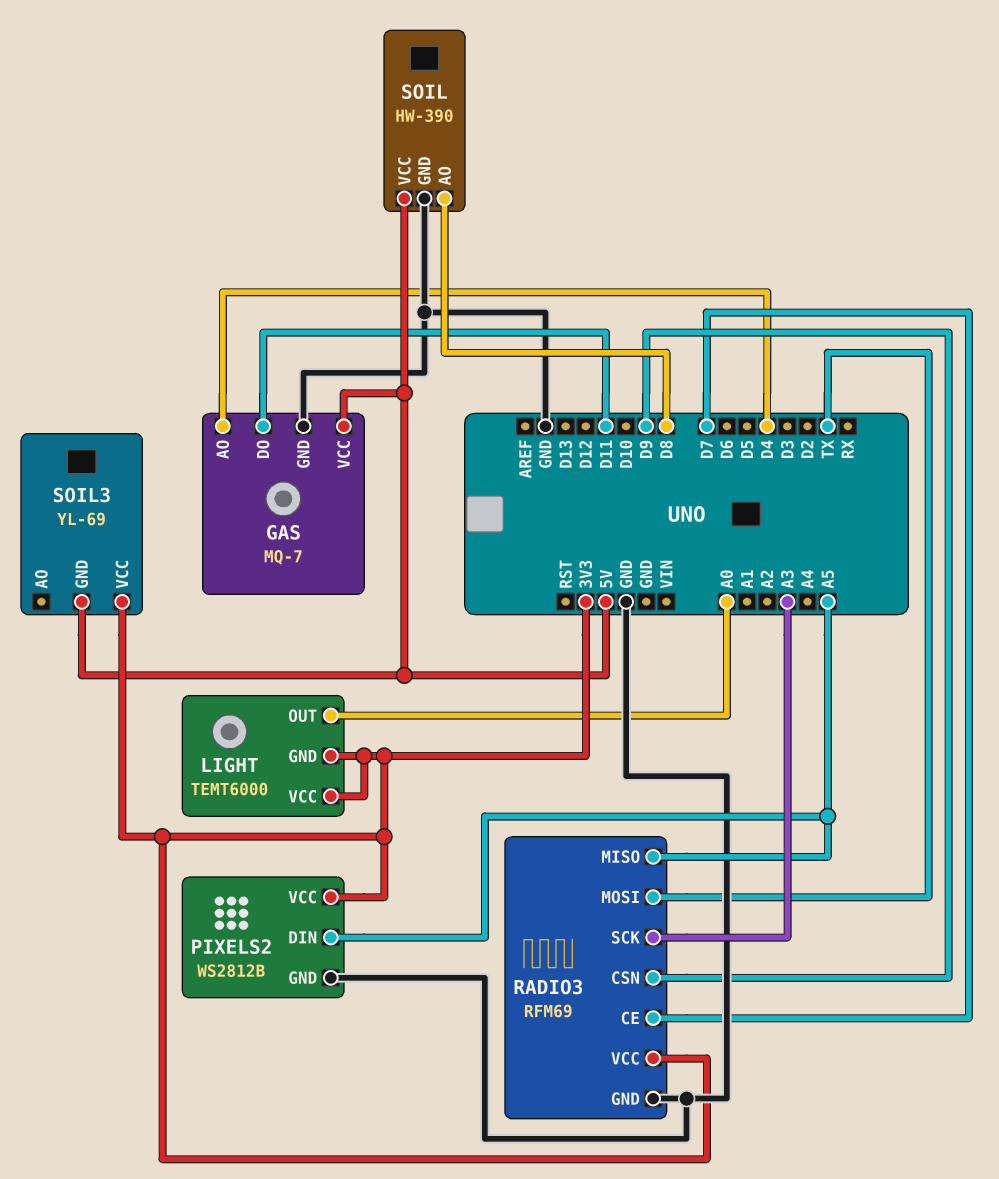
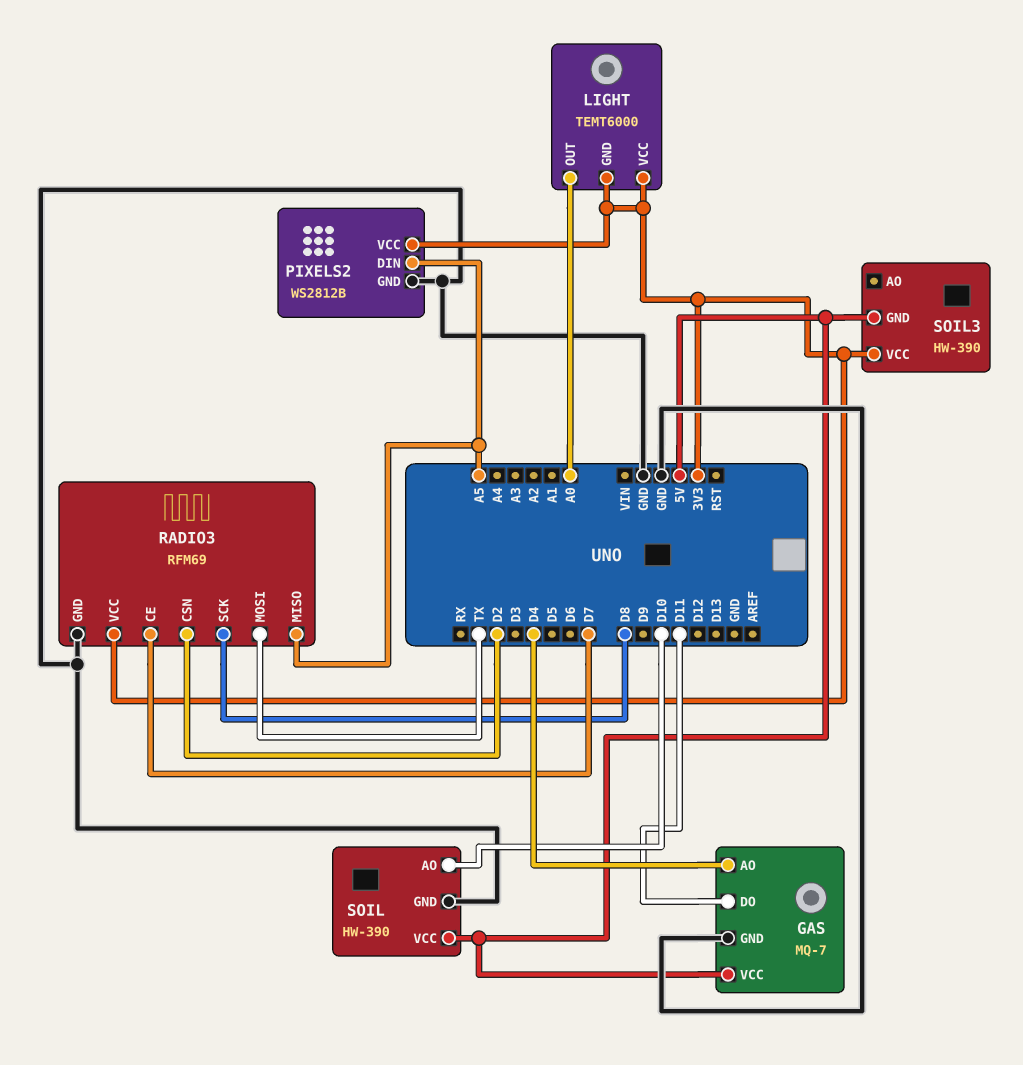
RADIO3 pin CSN: D9 -> D2
RADIO3 pin SCK: A3 -> D8
SOIL pin AO: D8 -> D10
SOIL3: YL-69 -> HW-390

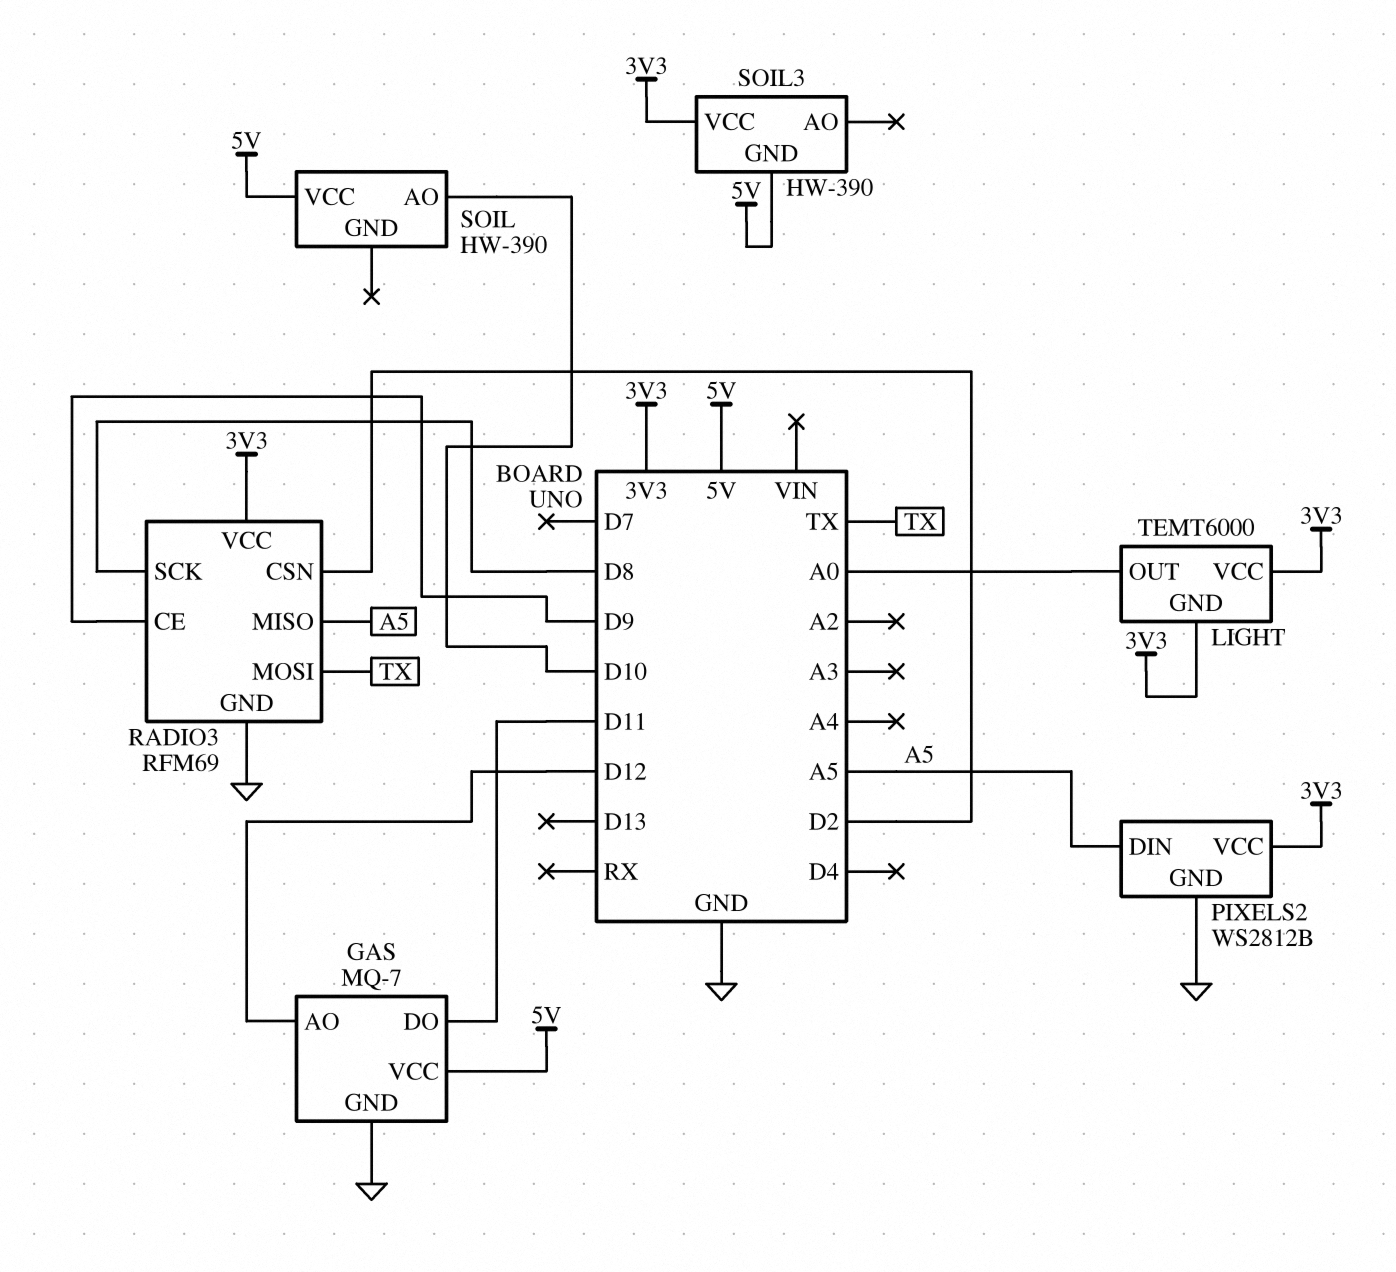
GAS pin AO: D4 -> D12
RADIO3 pin CE: D7 -> D9
SOIL pin GND: GND -> none

